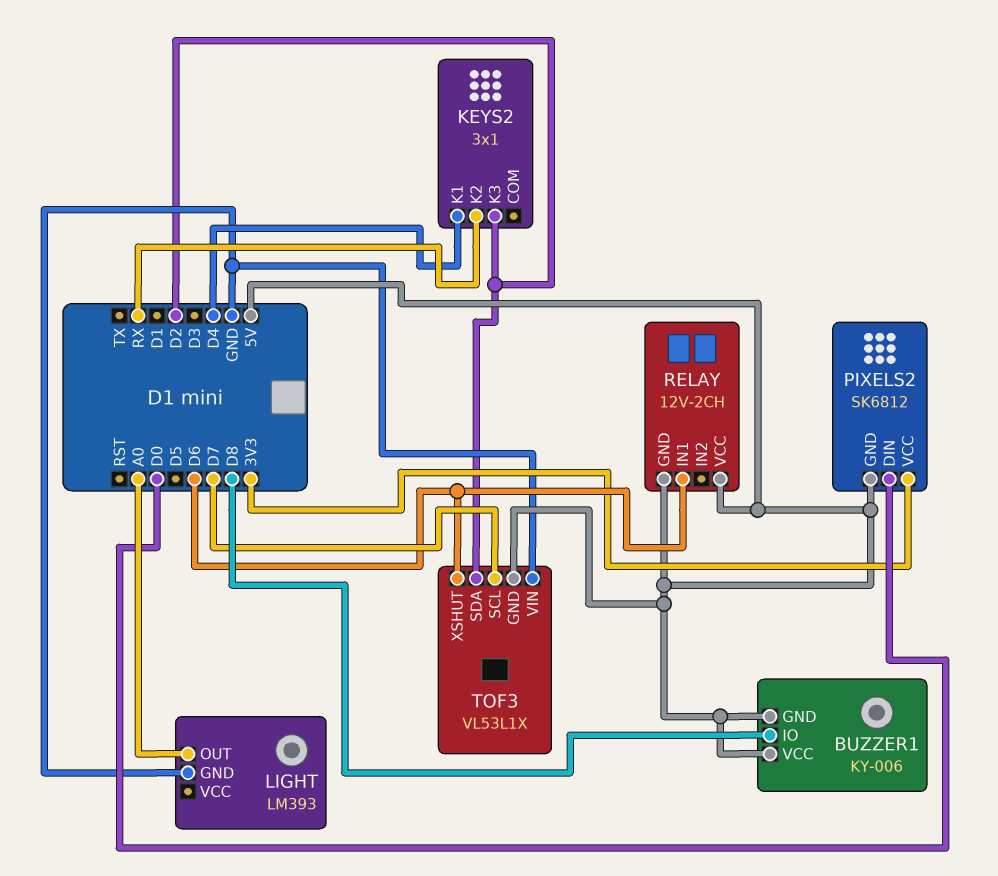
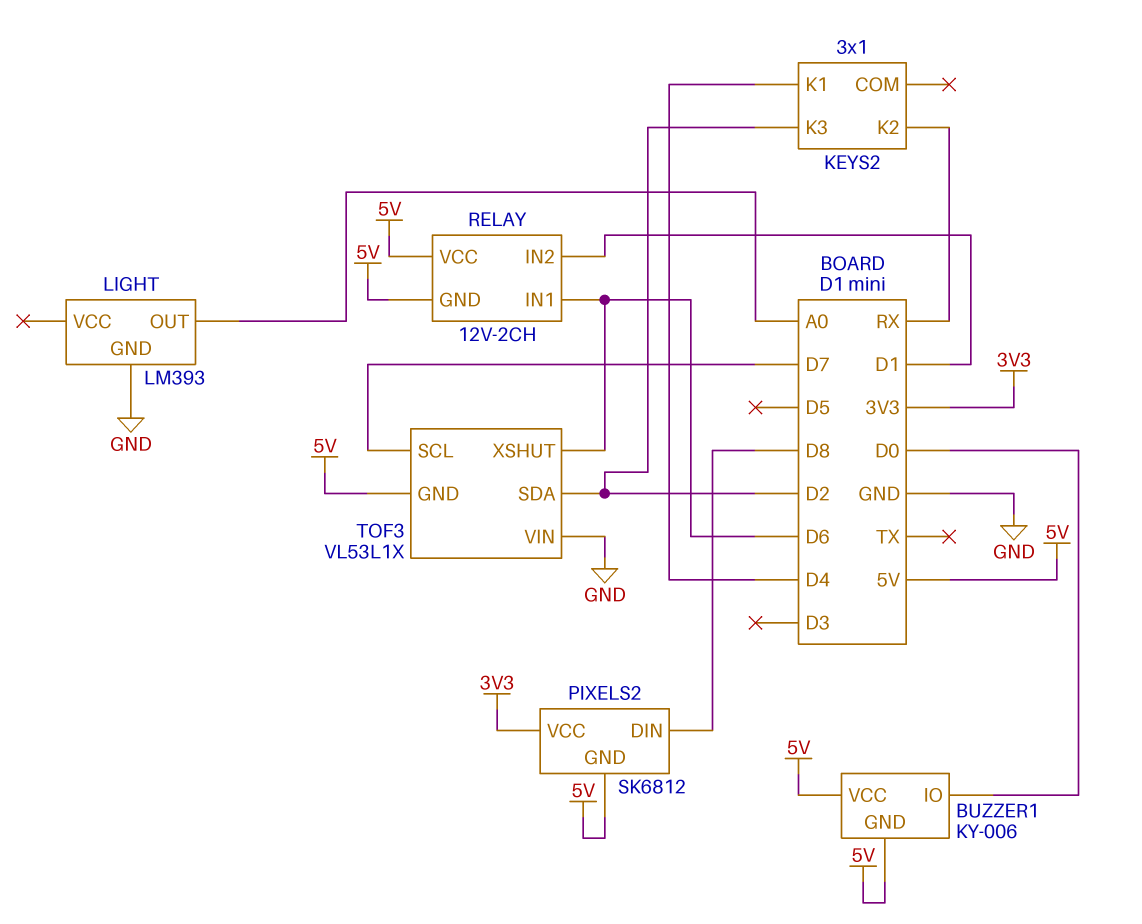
BUZZER1 pin IO: D8 -> D0
PIXELS2 pin DIN: D0 -> D8
RELAY pin IN2: none -> D1

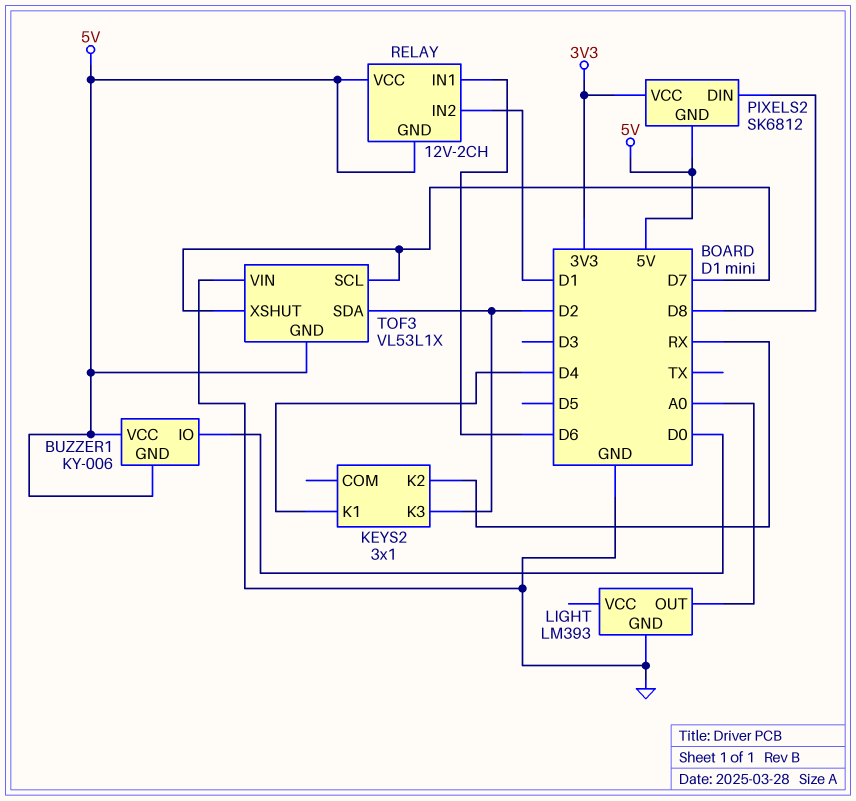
TOF3 pin XSHUT: D6 -> D7

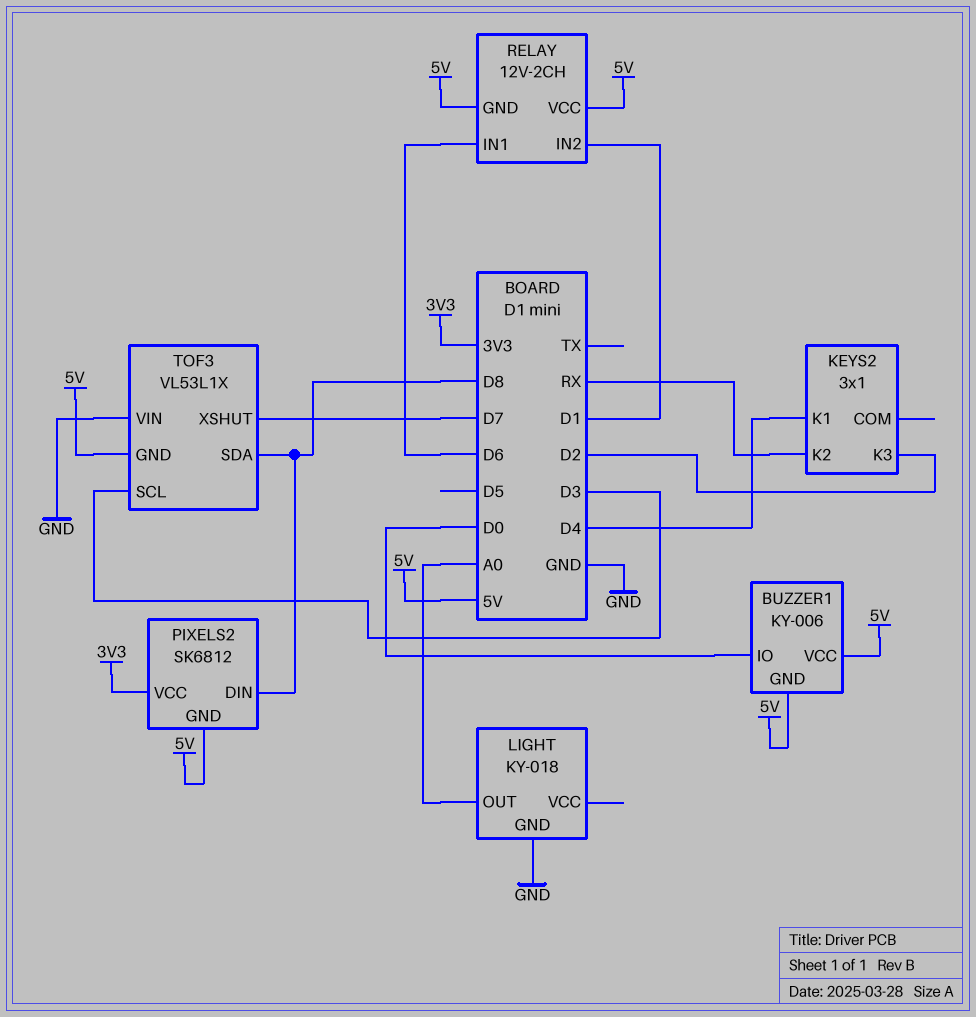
LIGHT: LM393 -> KY-018
TOF3 pin SCL: D7 -> D3
TOF3 pin SDA: D2 -> D8

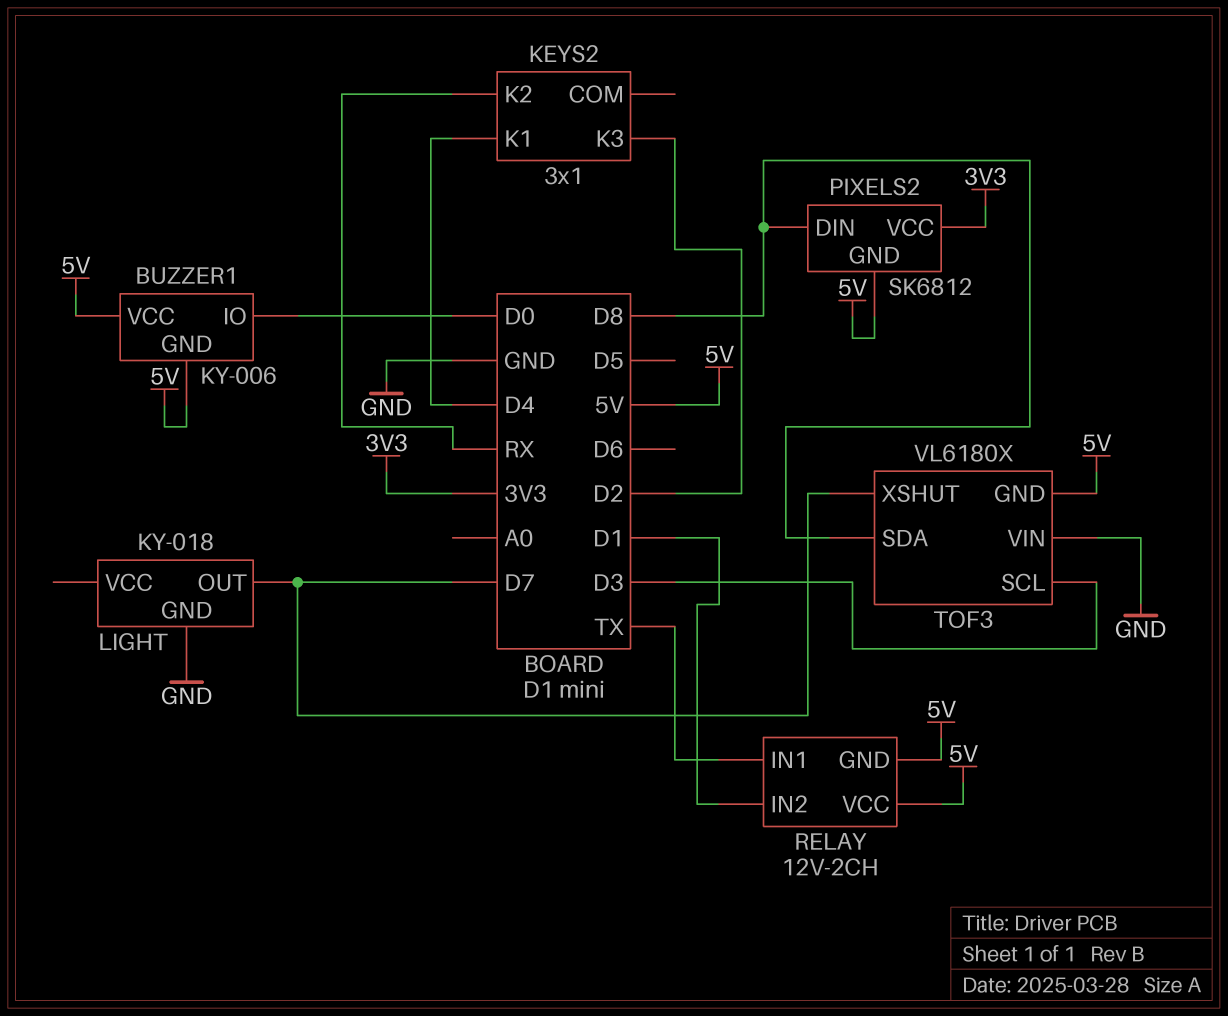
LIGHT pin OUT: A0 -> D7
RELAY pin IN1: D6 -> TX
TOF3: VL53L1X -> VL6180X

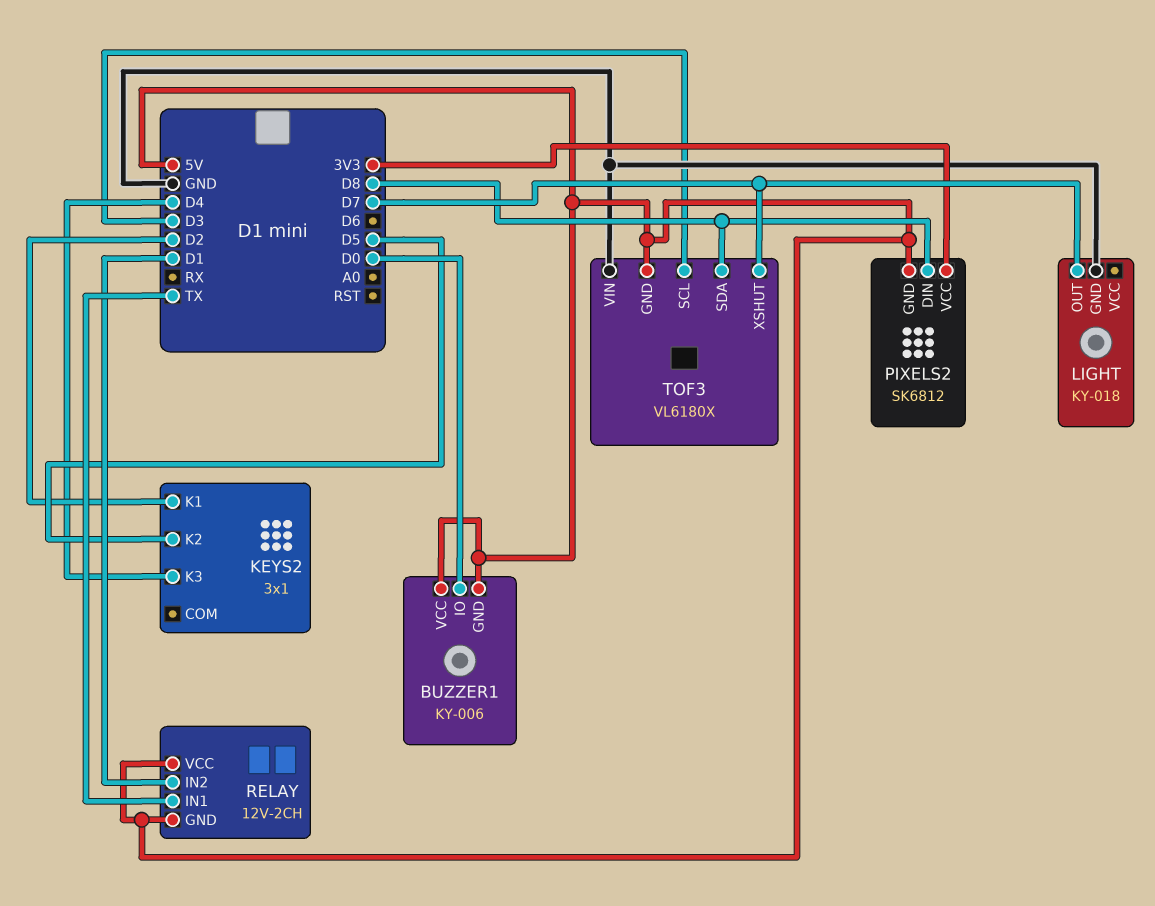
KEYS2 pin K1: D4 -> D2
KEYS2 pin K2: RX -> D5
KEYS2 pin K3: D2 -> D4

